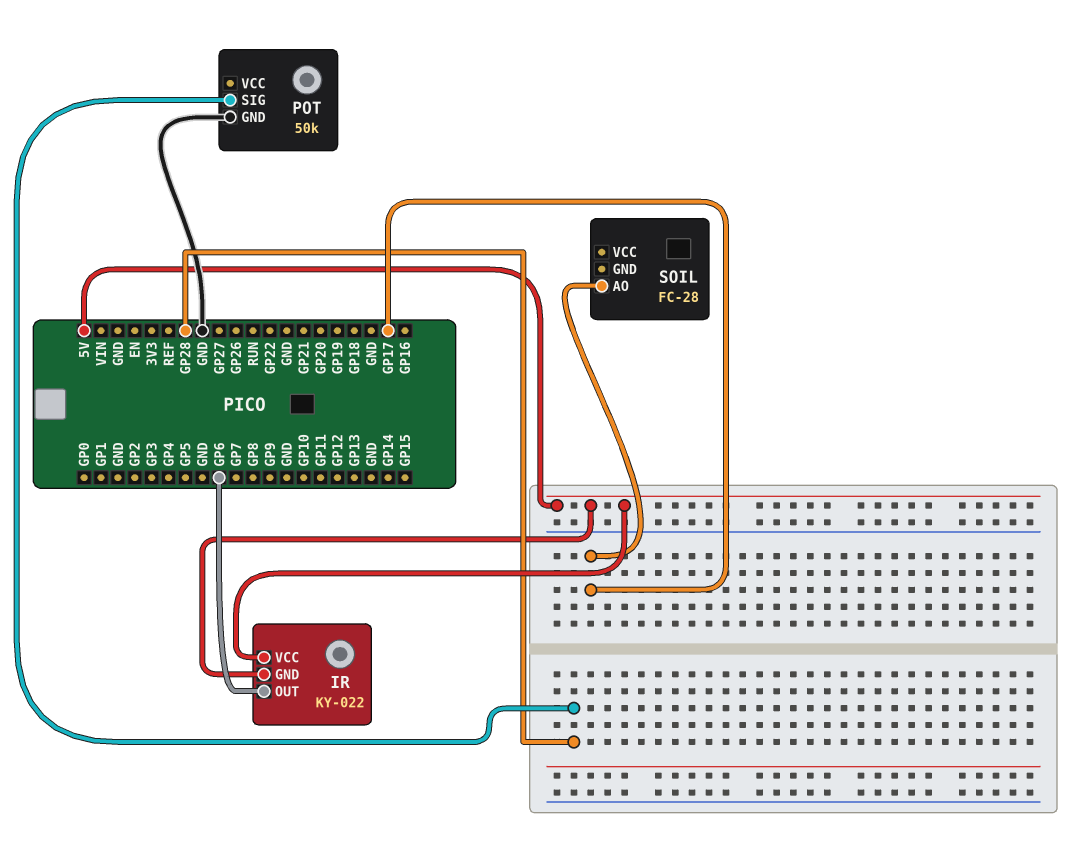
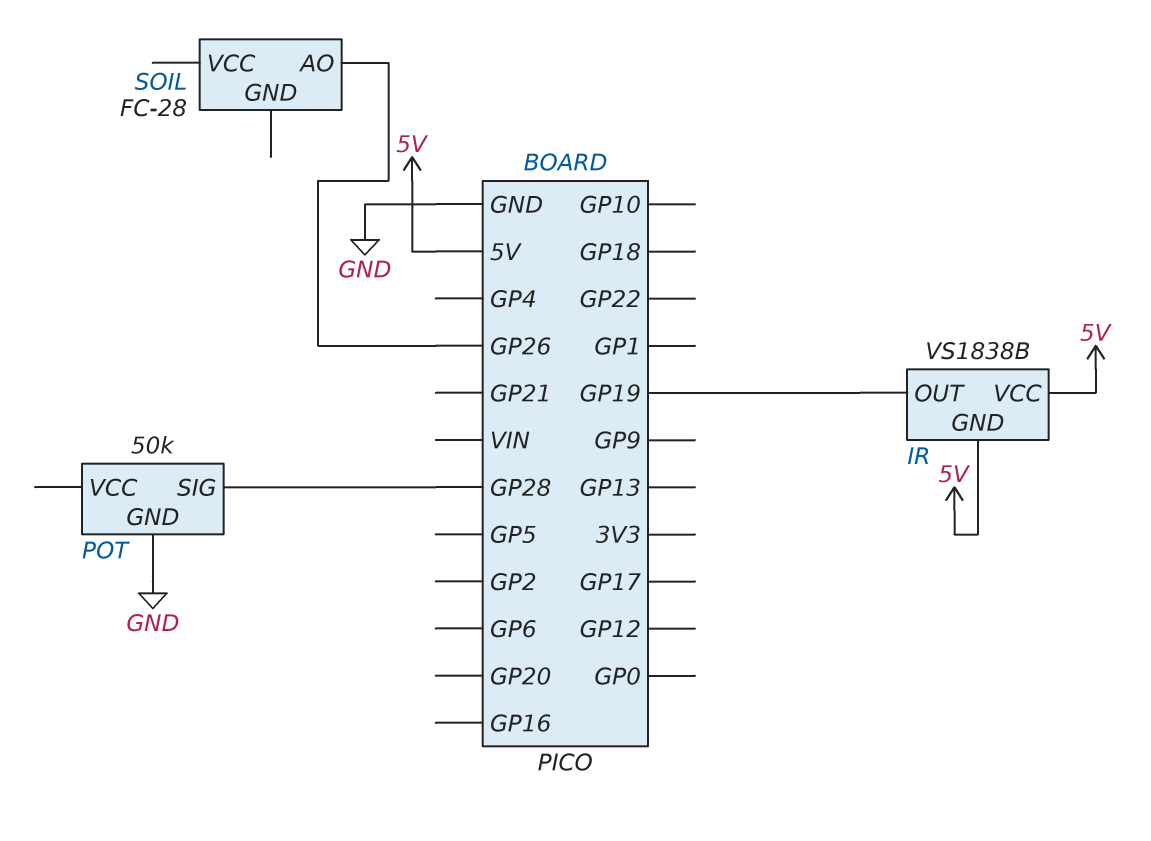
IR: KY-022 -> VS1838B
IR pin OUT: GP6 -> GP19
SOIL pin AO: GP17 -> GP26

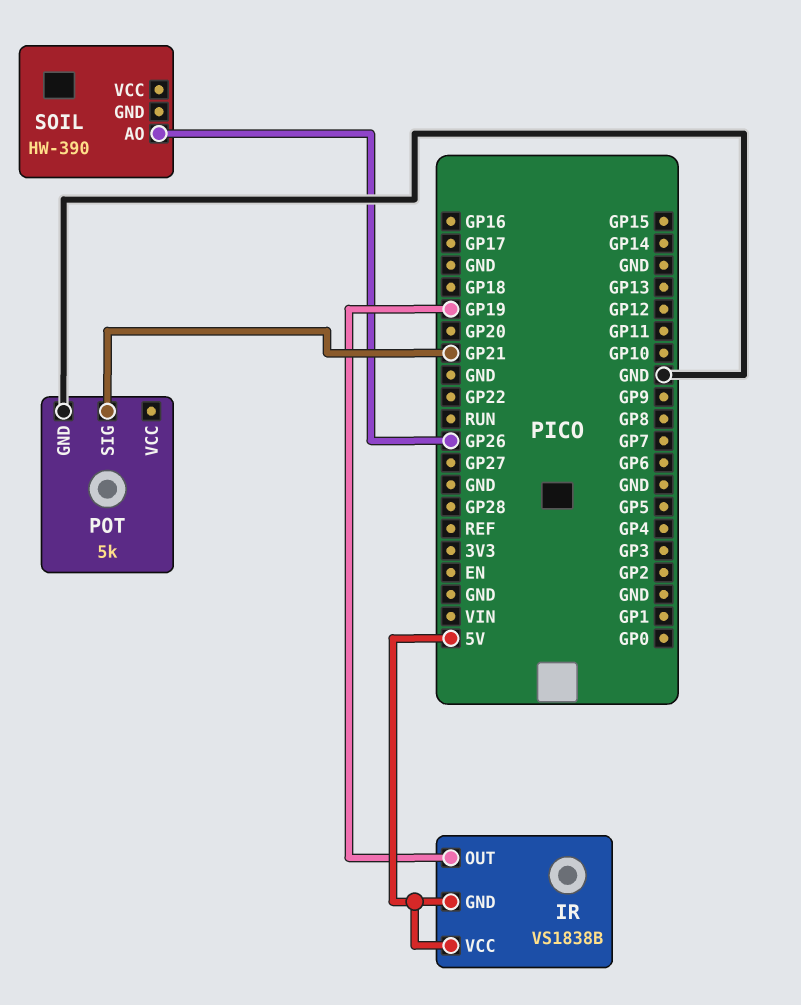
POT: 50k -> 5k
POT pin SIG: GP28 -> GP21
SOIL: FC-28 -> HW-390

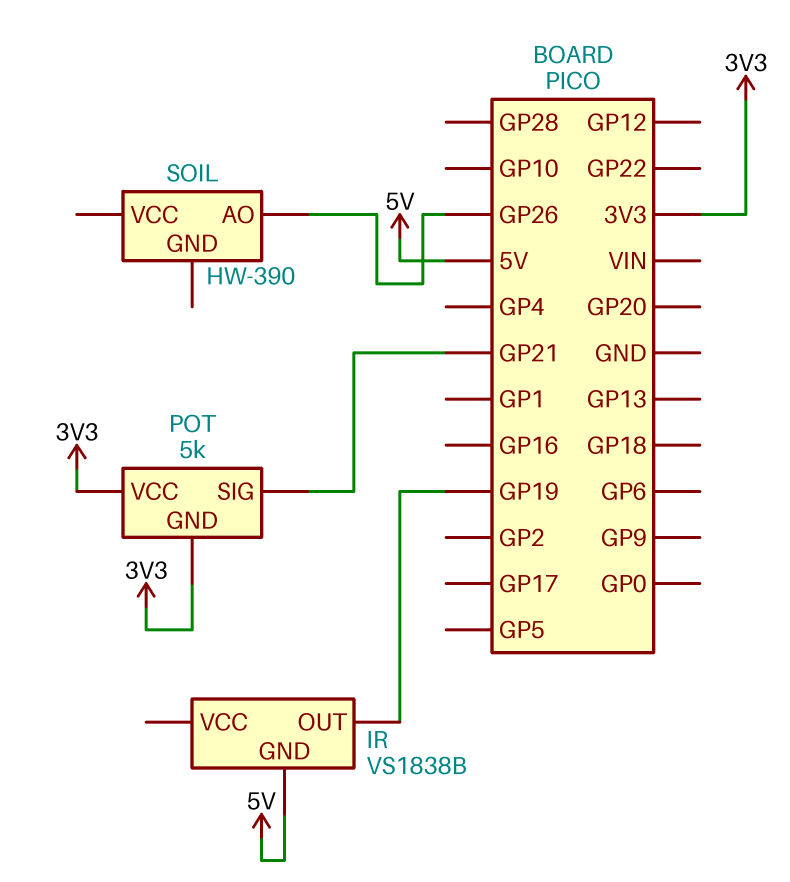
IR pin VCC: 5V -> none
POT pin GND: GND -> 3V3
POT pin VCC: none -> 3V3

